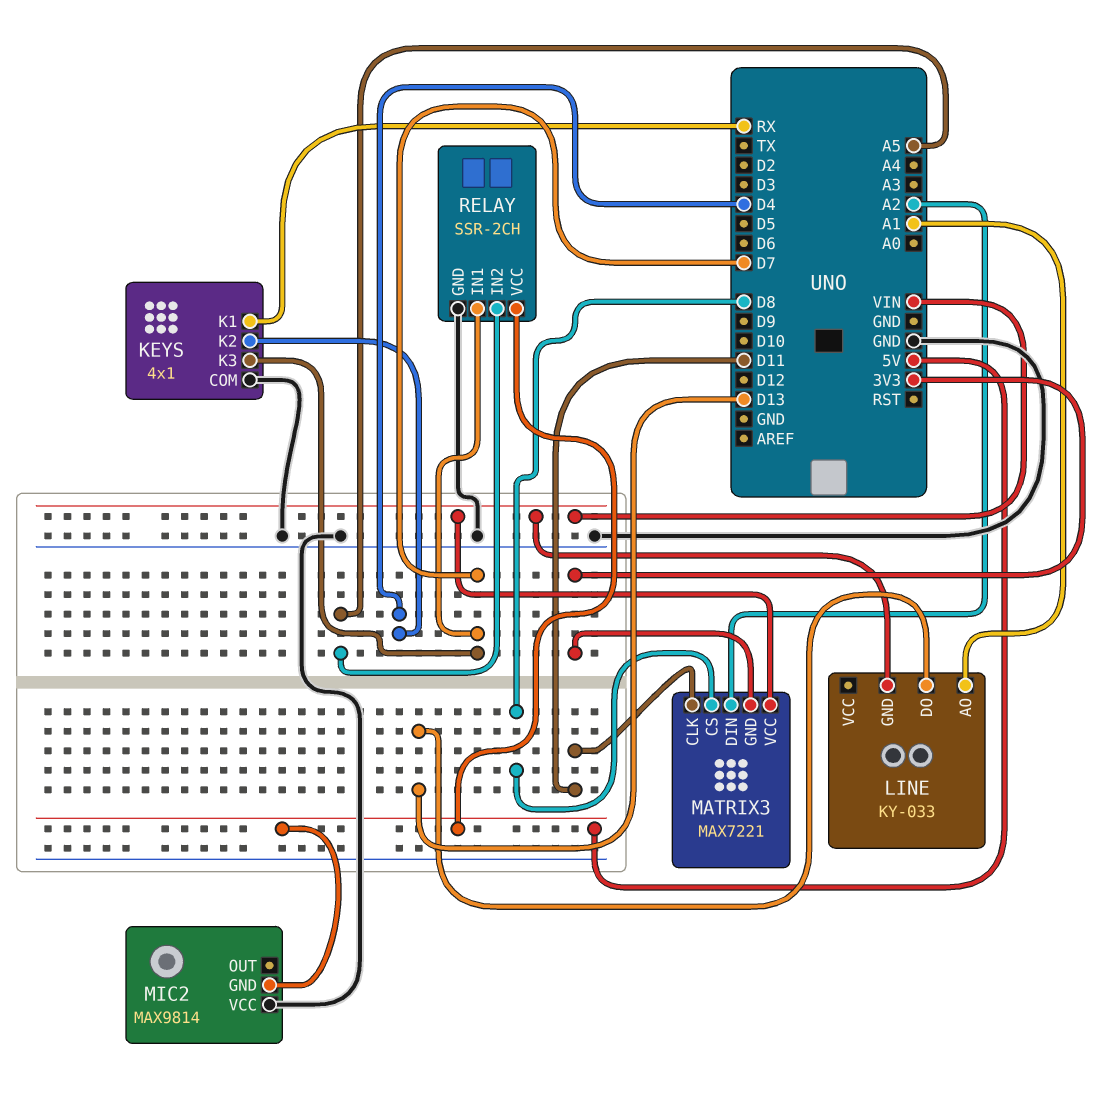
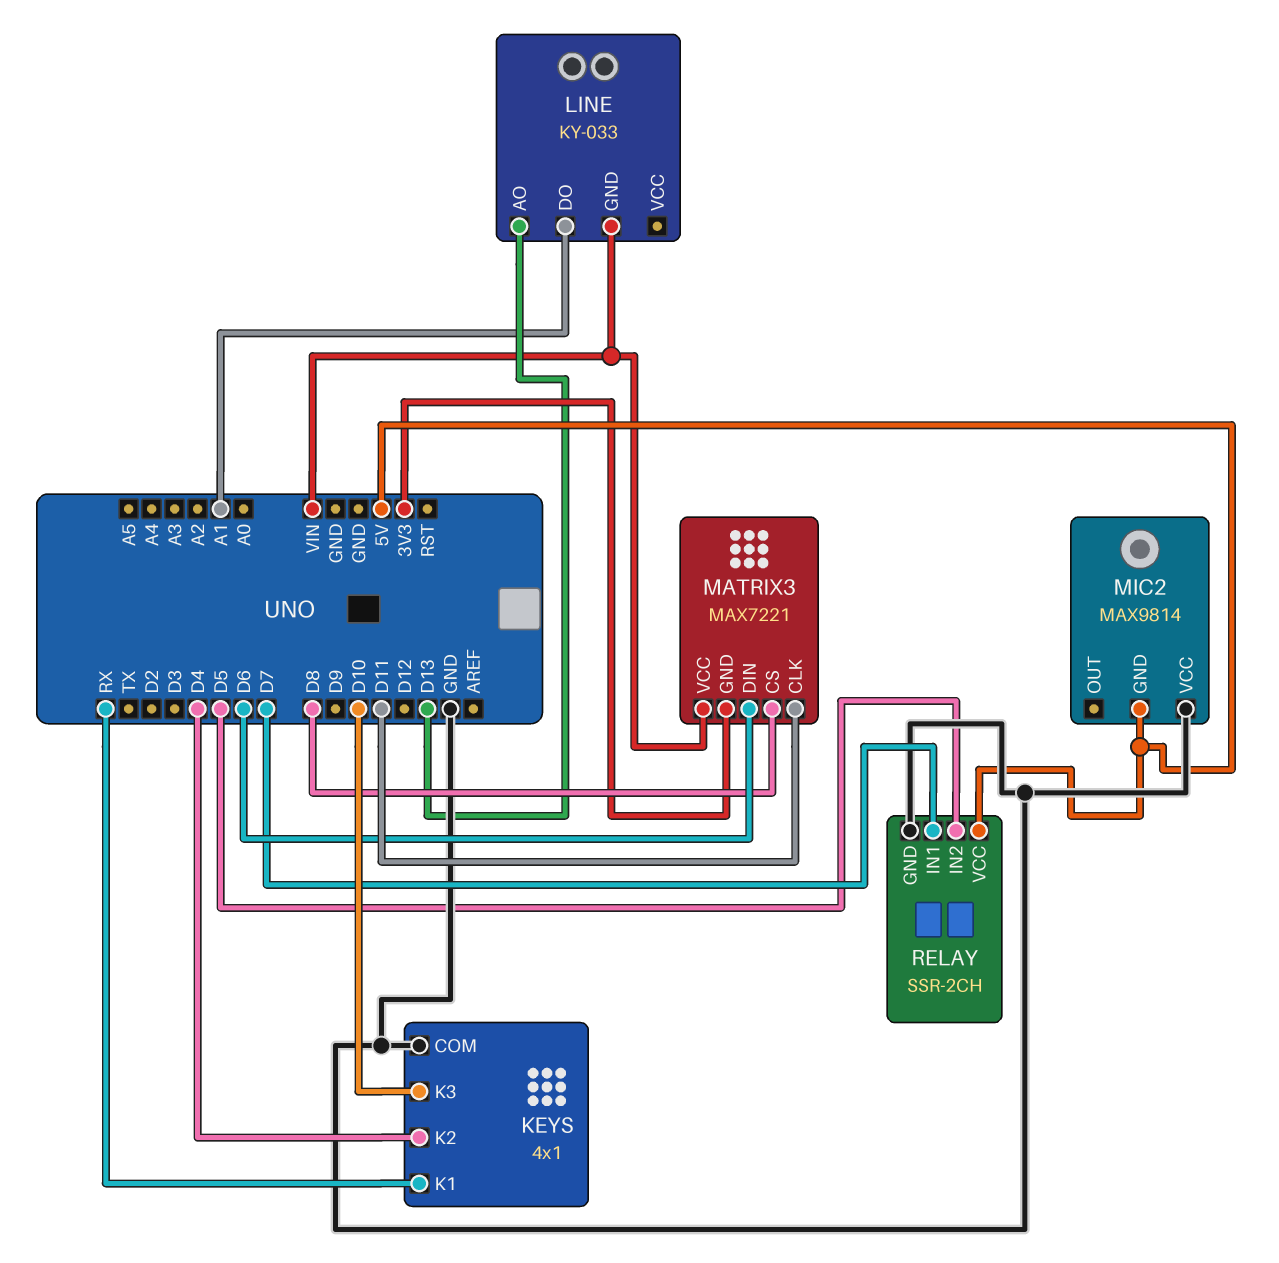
KEYS pin K3: D7 -> D10
LINE pin AO: A1 -> D13
LINE pin DO: D13 -> A1
MATRIX3 pin DIN: A2 -> D6
RELAY pin IN2: A5 -> D5

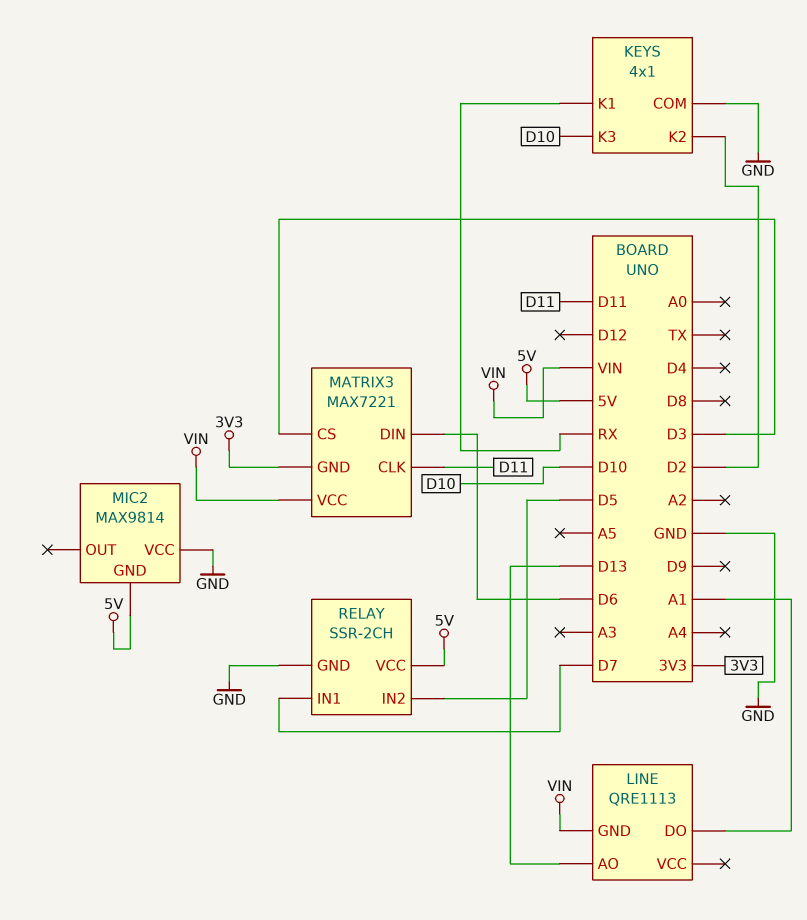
KEYS pin K2: D4 -> D2
LINE: KY-033 -> QRE1113
MATRIX3 pin CS: D8 -> D3

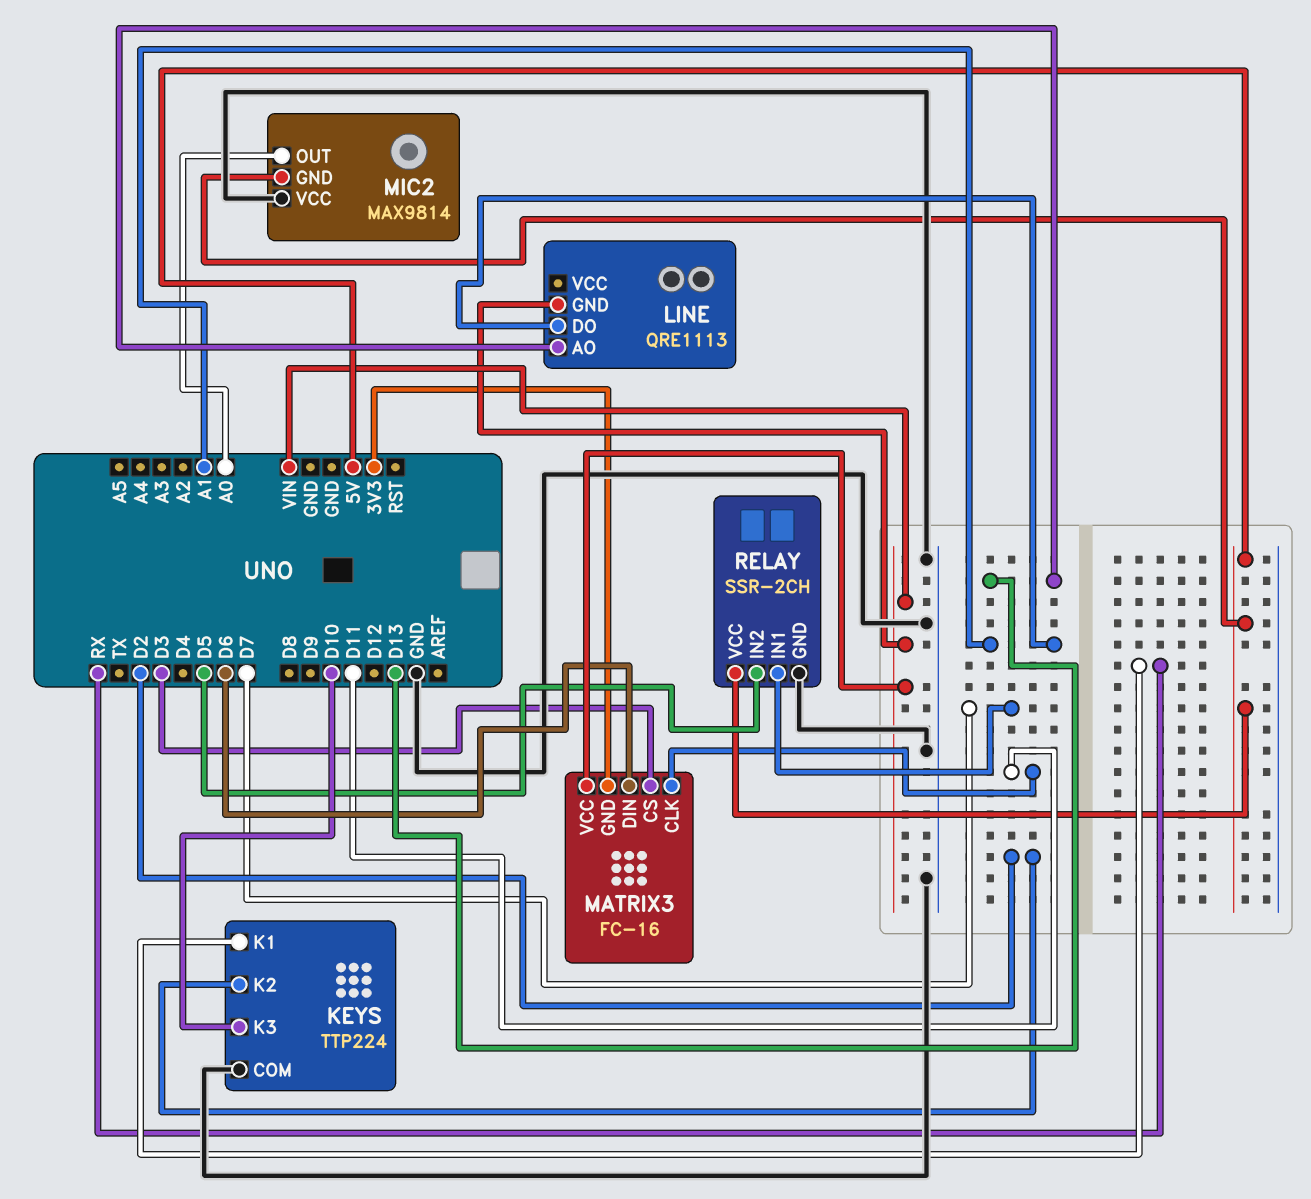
KEYS: 4x1 -> TTP224
MATRIX3: MAX7221 -> FC-16
MIC2 pin OUT: none -> A0

